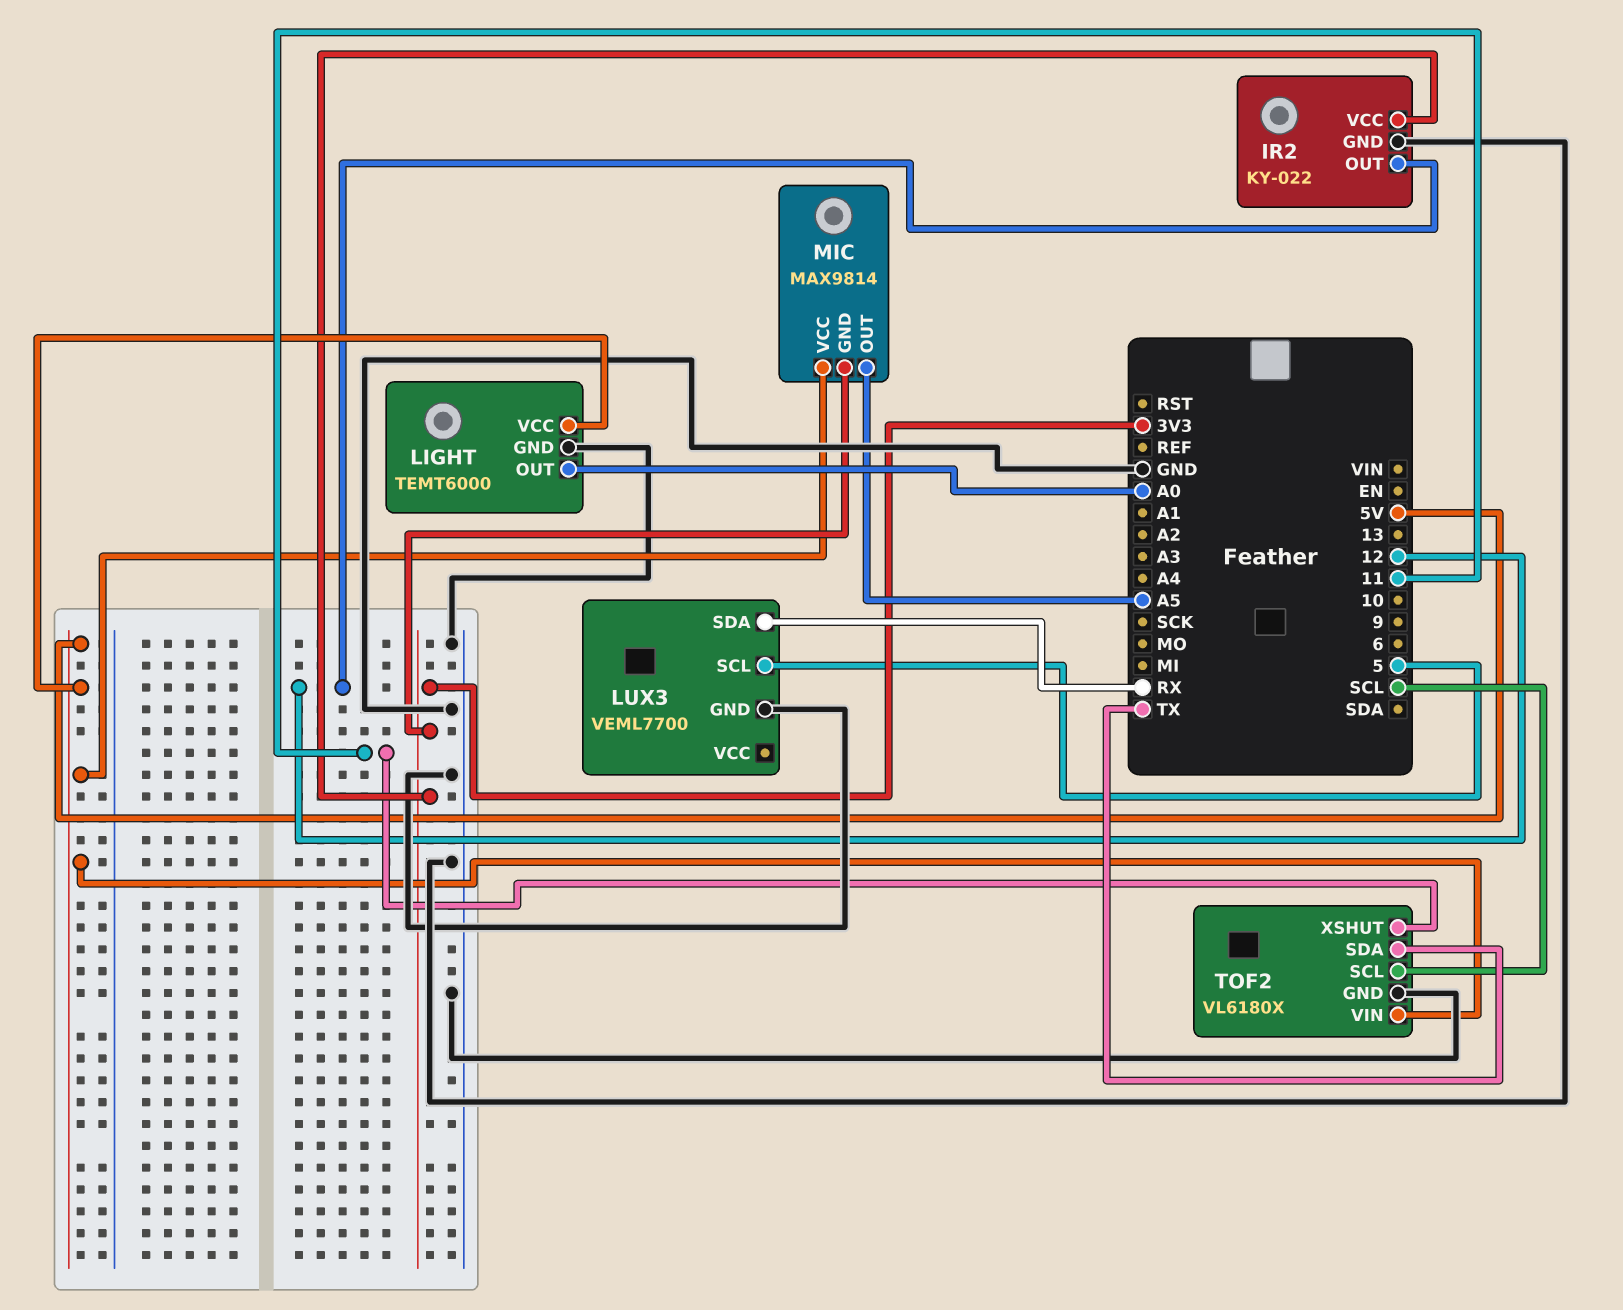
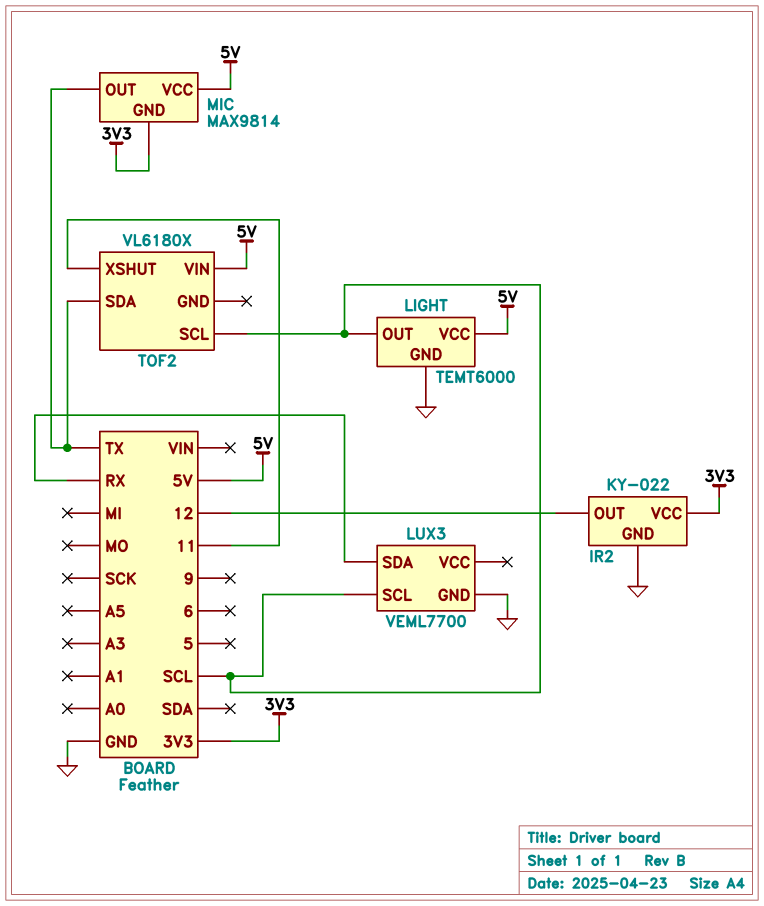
LIGHT pin OUT: A0 -> SCL
LUX3 pin SCL: 5 -> SCL
MIC pin OUT: A5 -> TX
TOF2 pin GND: GND -> none

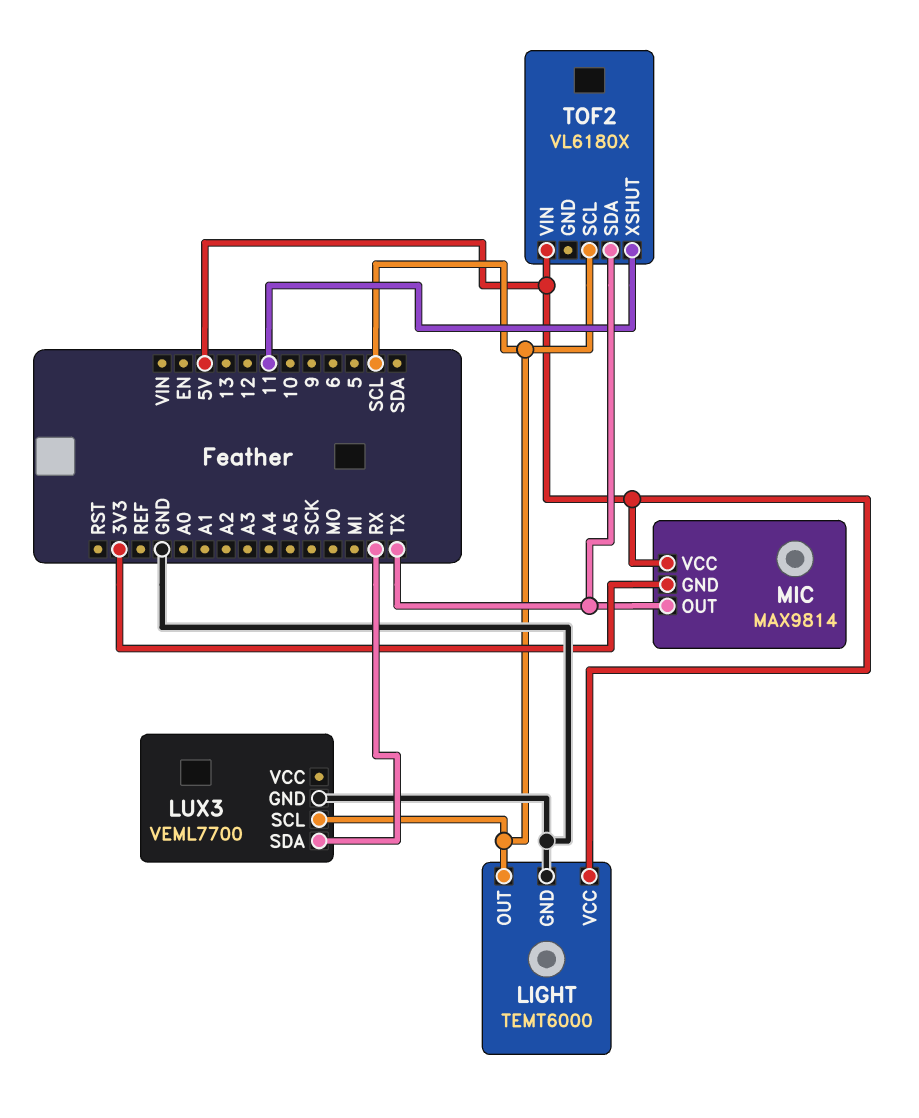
IR2: KY-022 -> none
IR2 pin GND: GND -> none
IR2 pin OUT: 12 -> none
IR2 pin VCC: 3V3 -> none

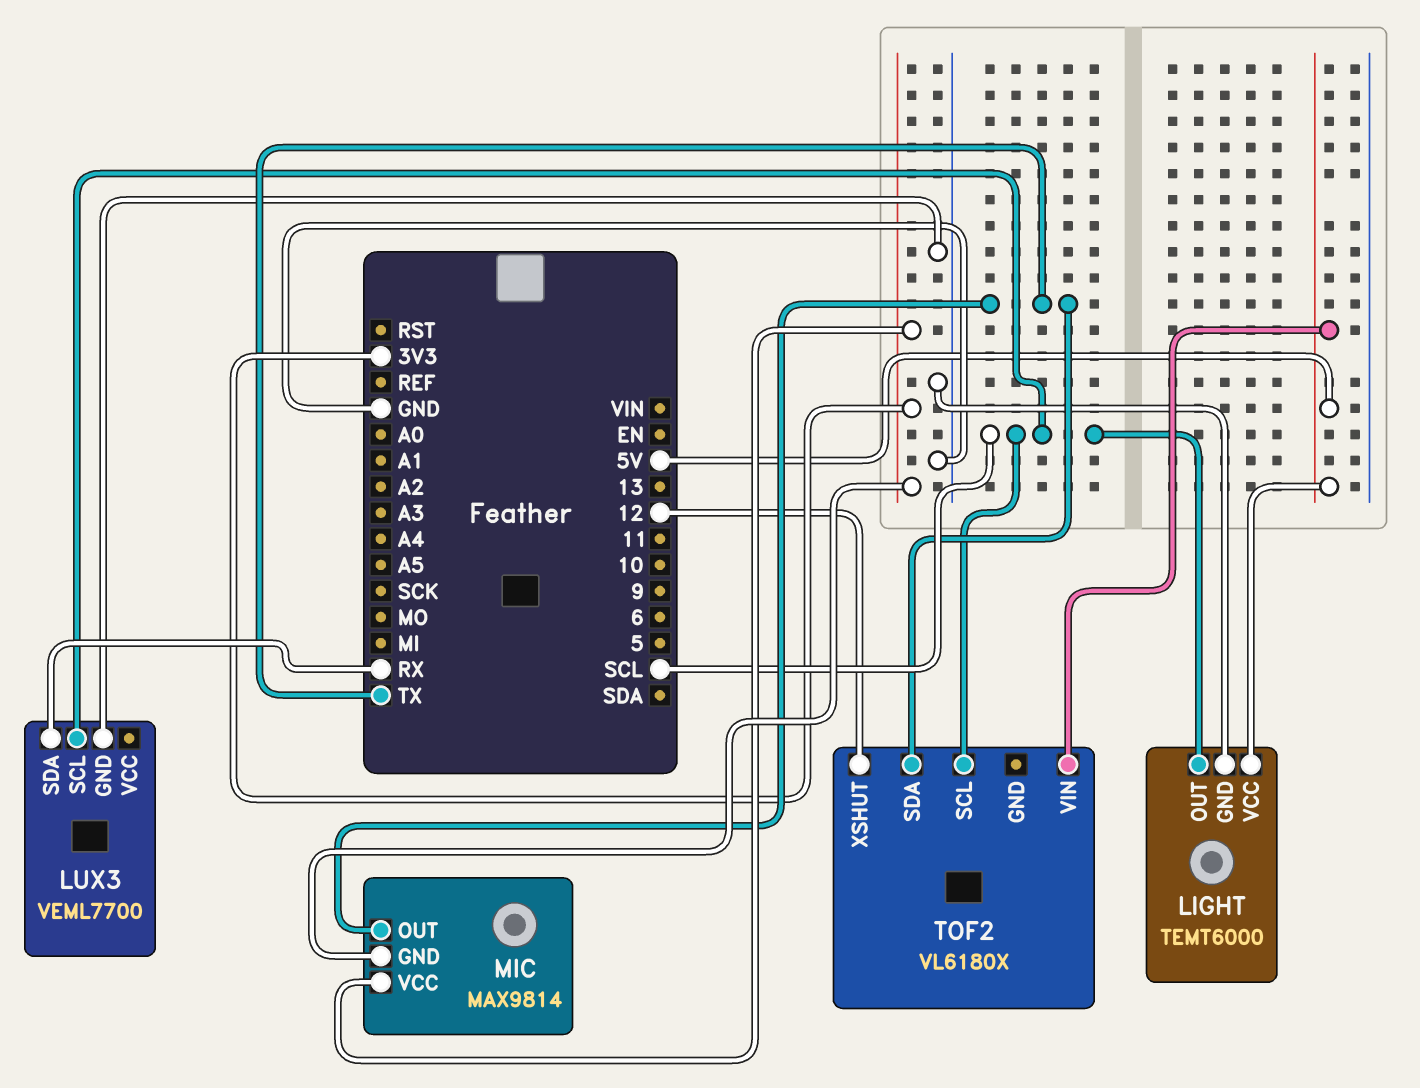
MIC pin VCC: 5V -> 3V3
TOF2 pin XSHUT: 11 -> 12

